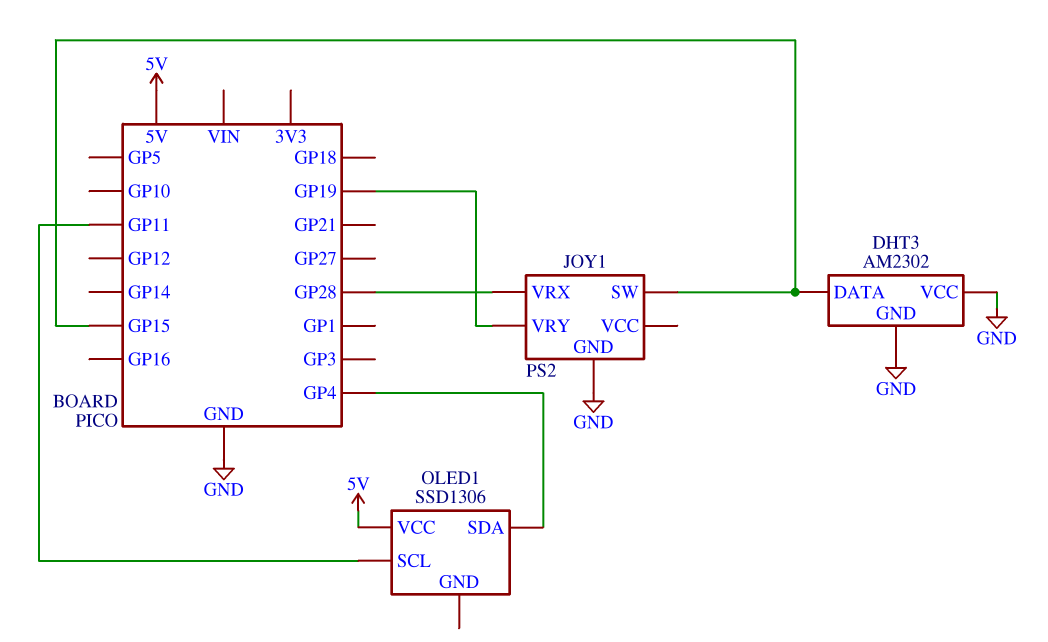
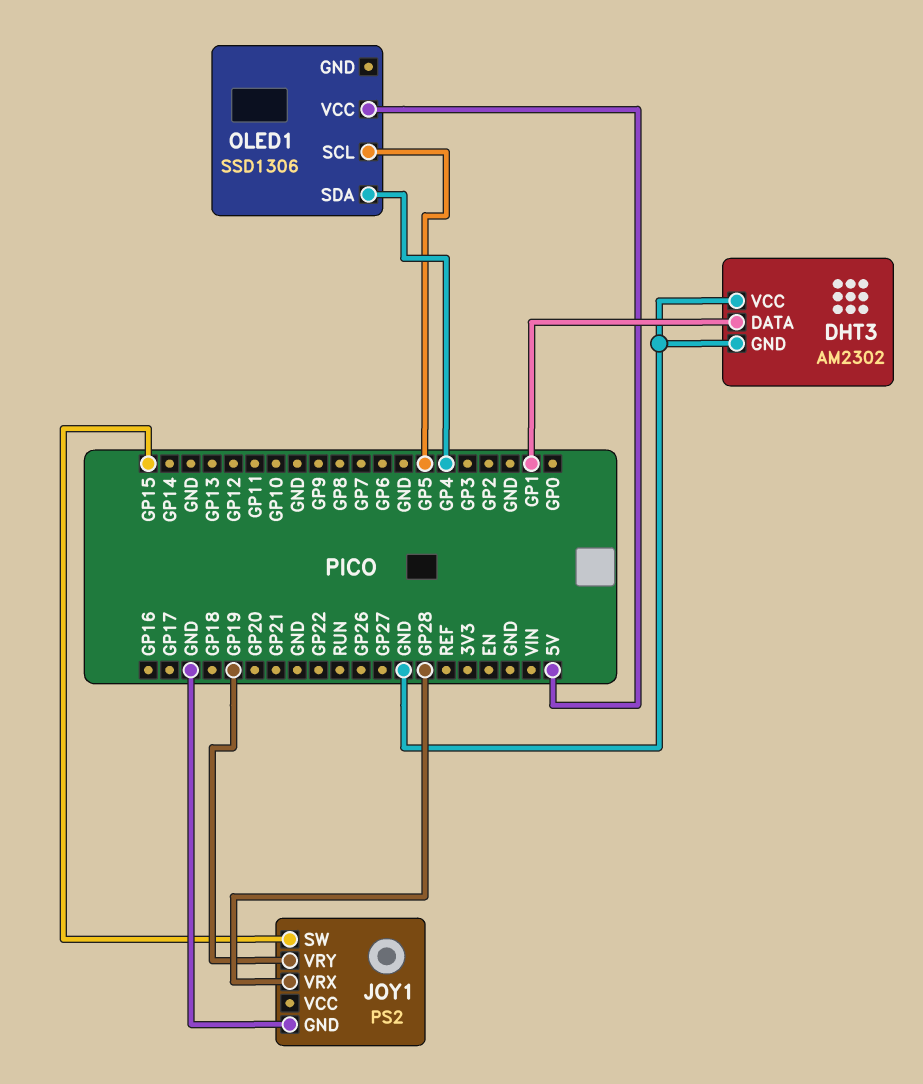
DHT3 pin DATA: GP15 -> GP1
OLED1 pin SCL: GP11 -> GP5

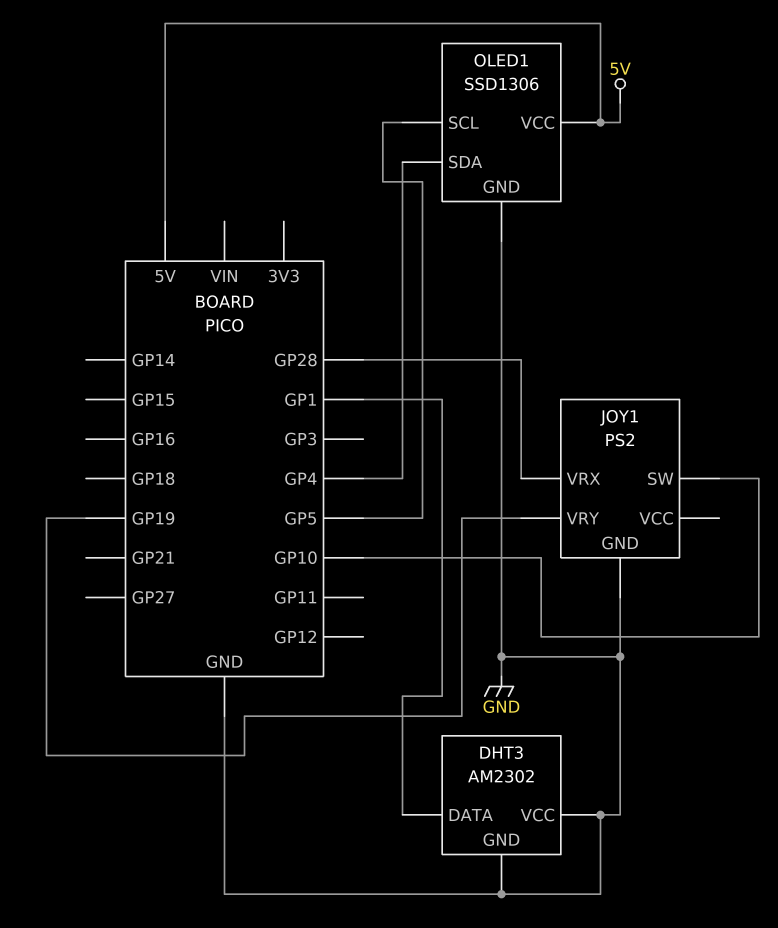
JOY1 pin SW: GP15 -> GP10
OLED1 pin GND: none -> GND

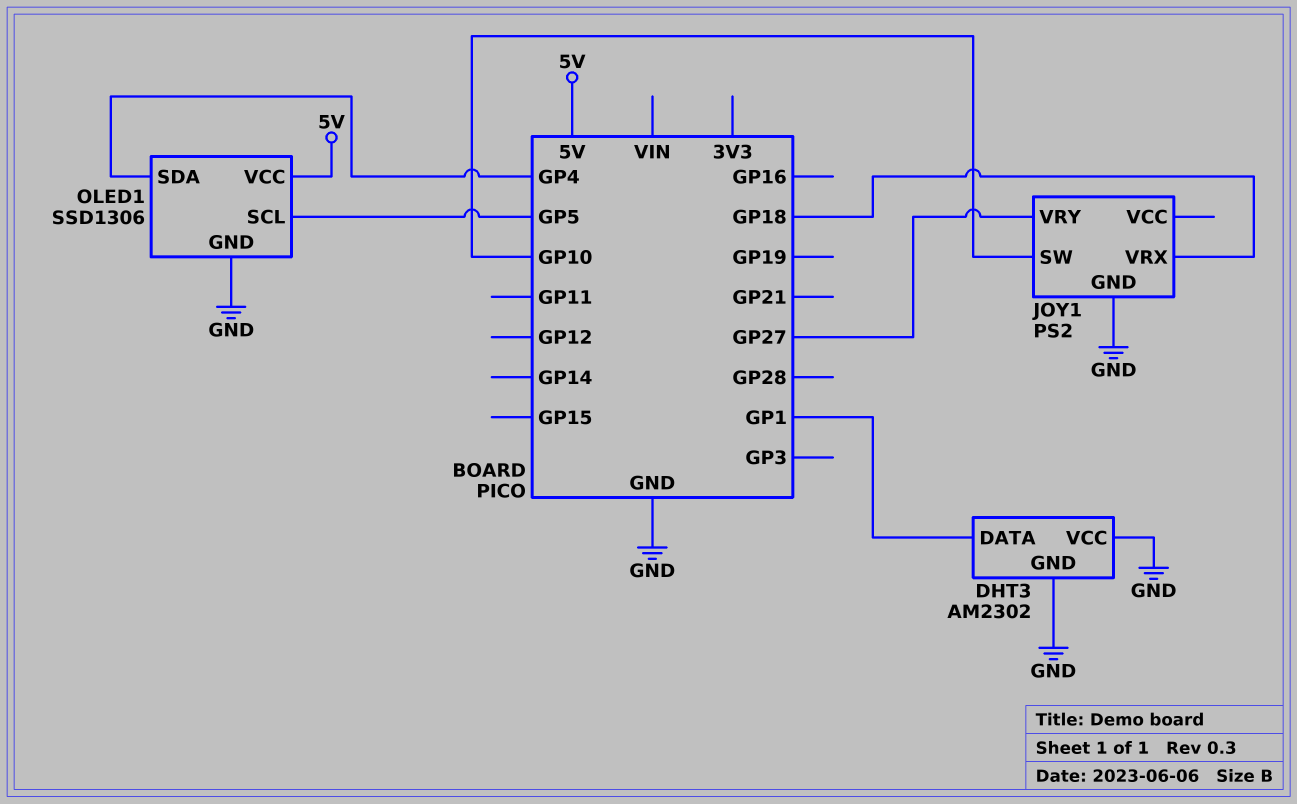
JOY1 pin VRX: GP28 -> GP18
JOY1 pin VRY: GP19 -> GP27

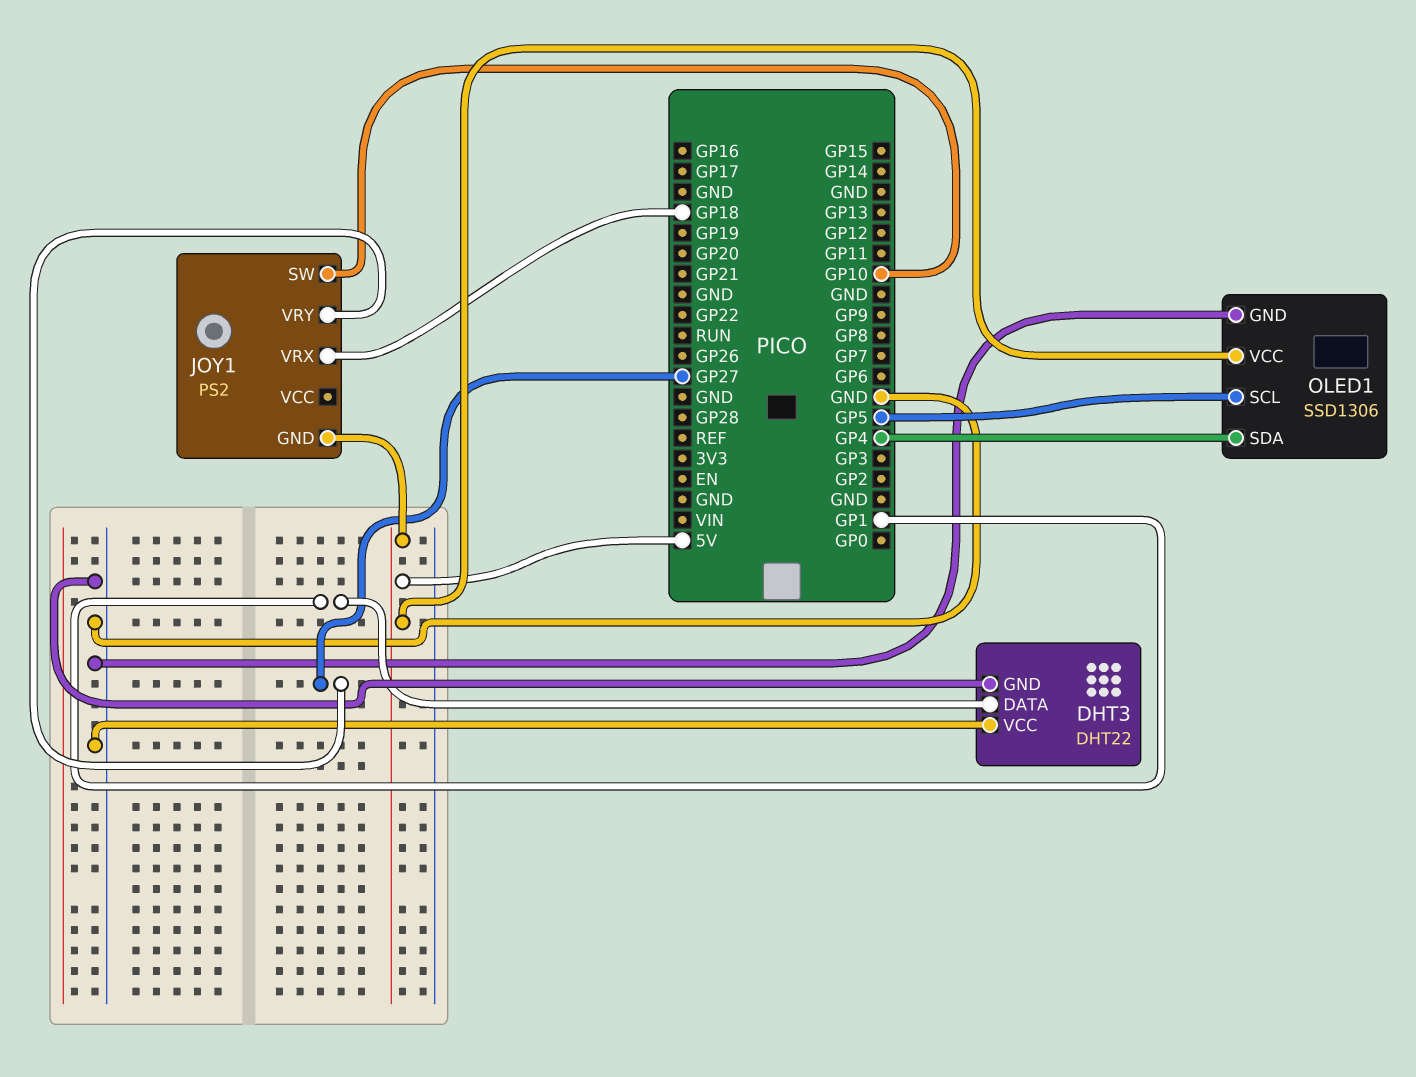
DHT3: AM2302 -> DHT22
JOY1 pin GND: GND -> 5V

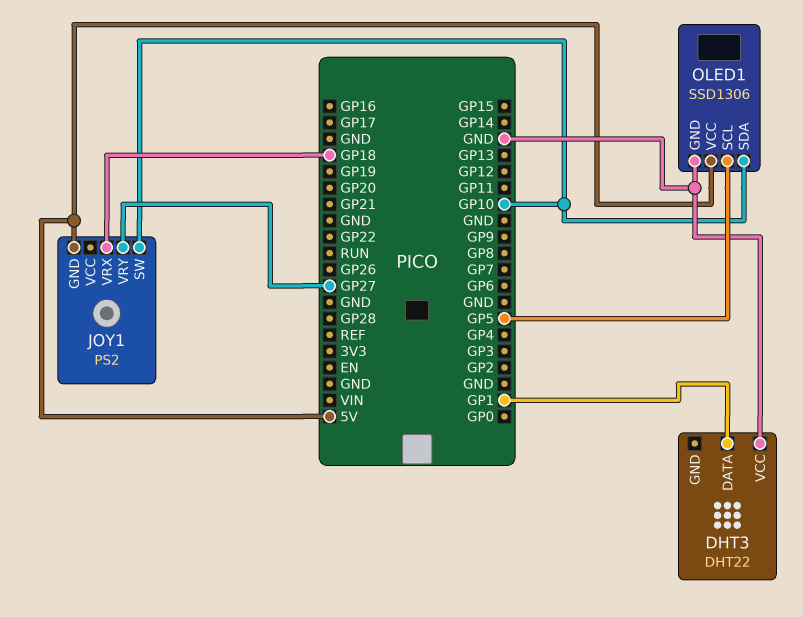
DHT3 pin GND: GND -> none
OLED1 pin SDA: GP4 -> GP10

